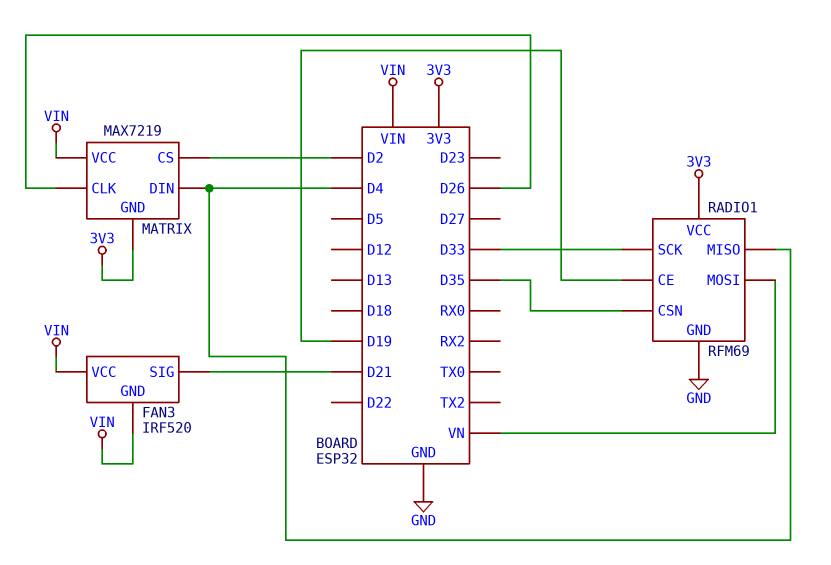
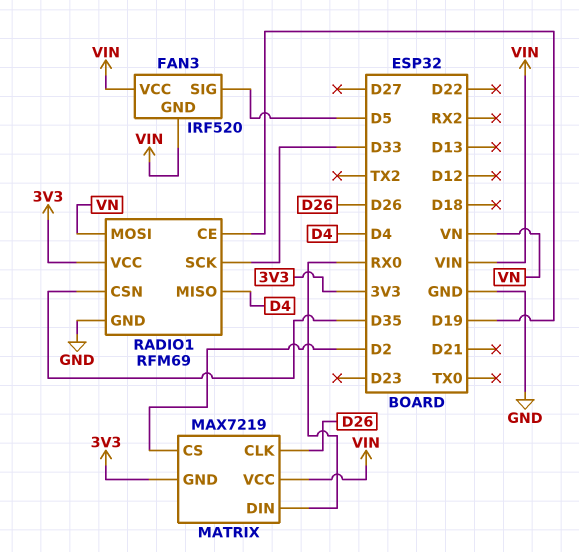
FAN3 pin SIG: D21 -> D5
MATRIX pin DIN: D4 -> RX0

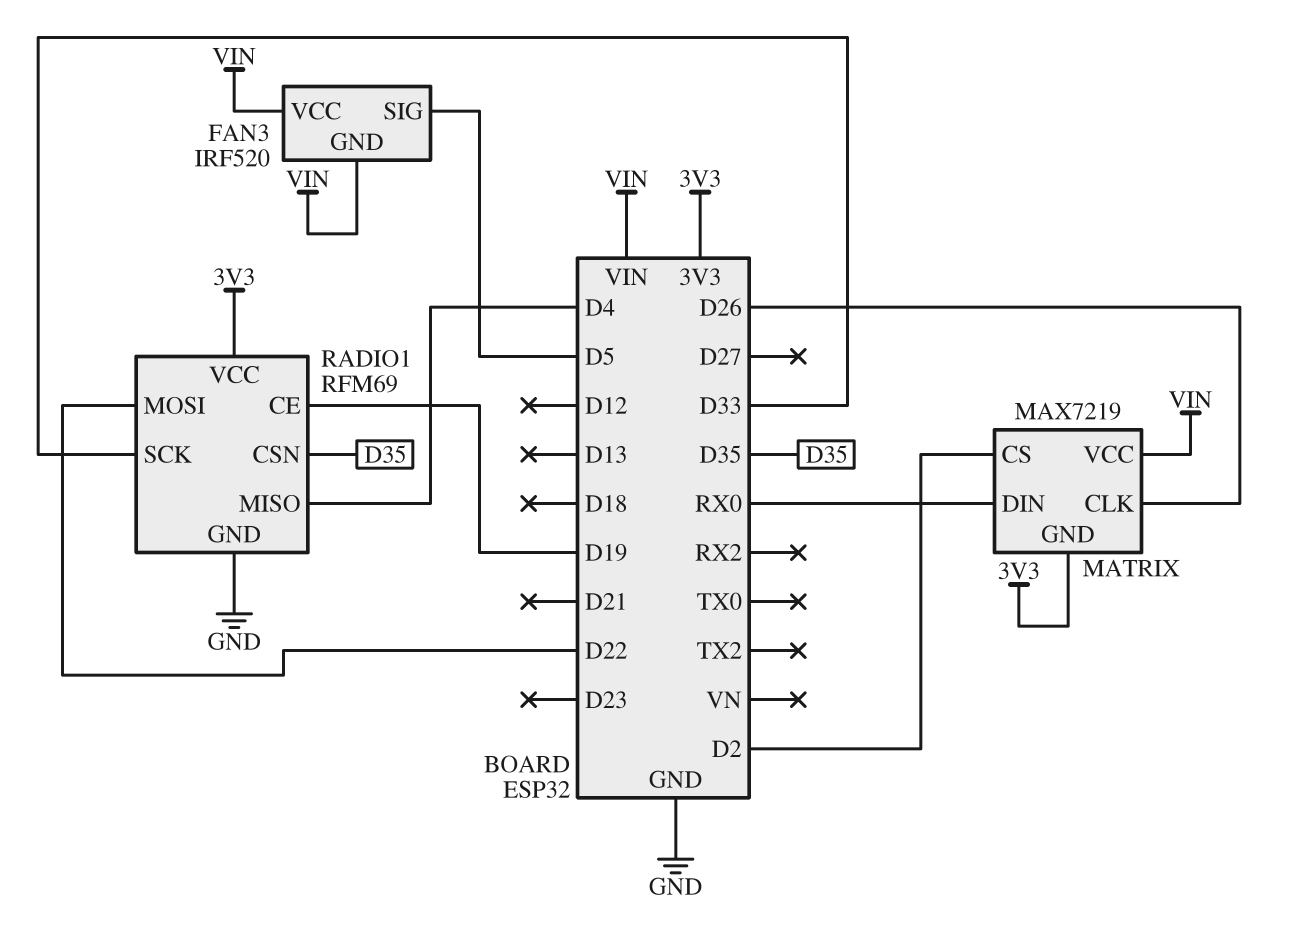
RADIO1 pin MOSI: VN -> D22

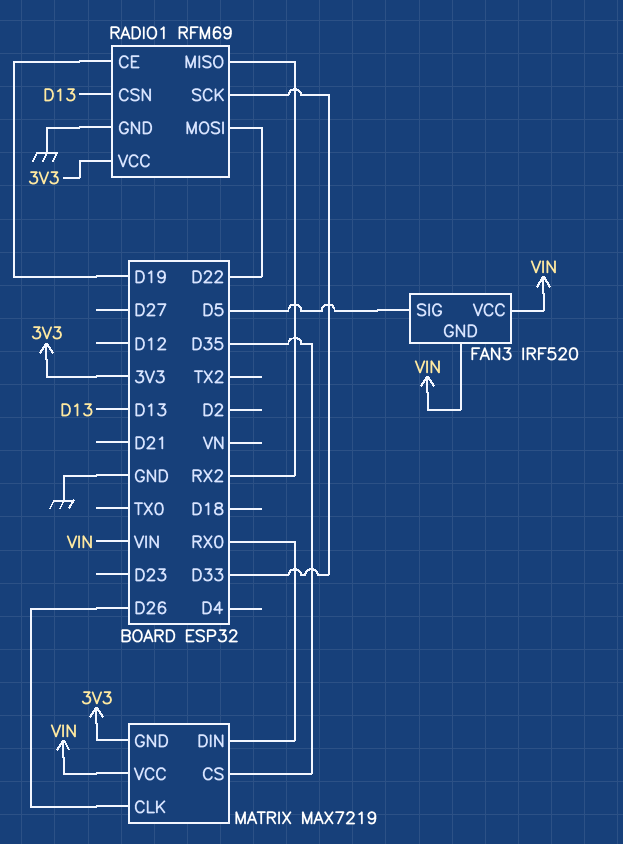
MATRIX pin CS: D2 -> D35
RADIO1 pin CSN: D35 -> D13
RADIO1 pin MISO: D4 -> RX2

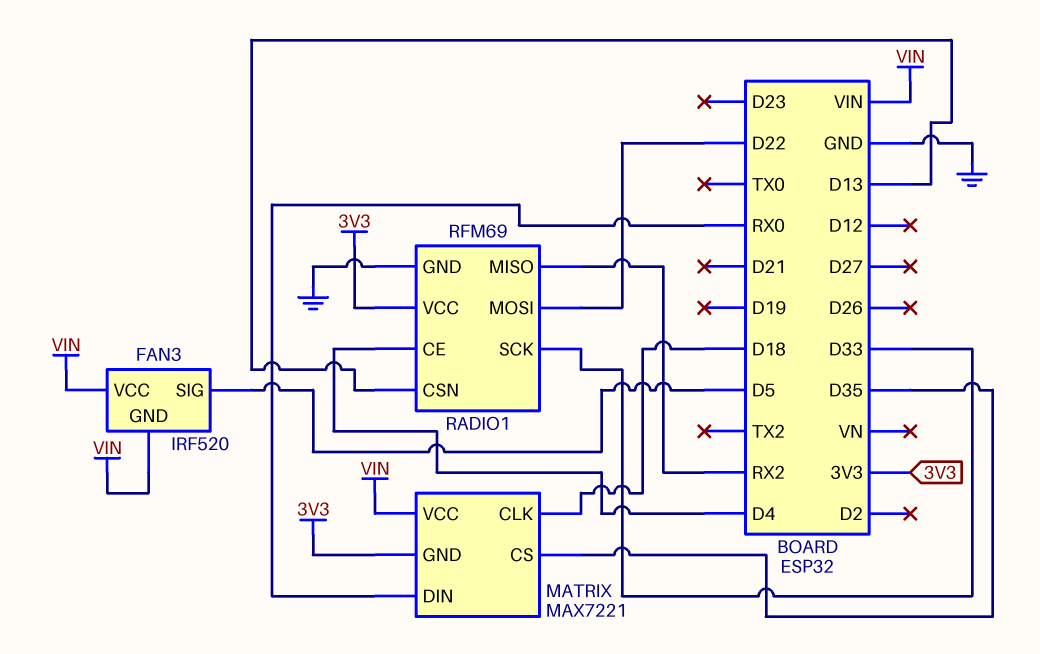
MATRIX: MAX7219 -> MAX7221
MATRIX pin CLK: D26 -> D18
RADIO1 pin CE: D19 -> D4

